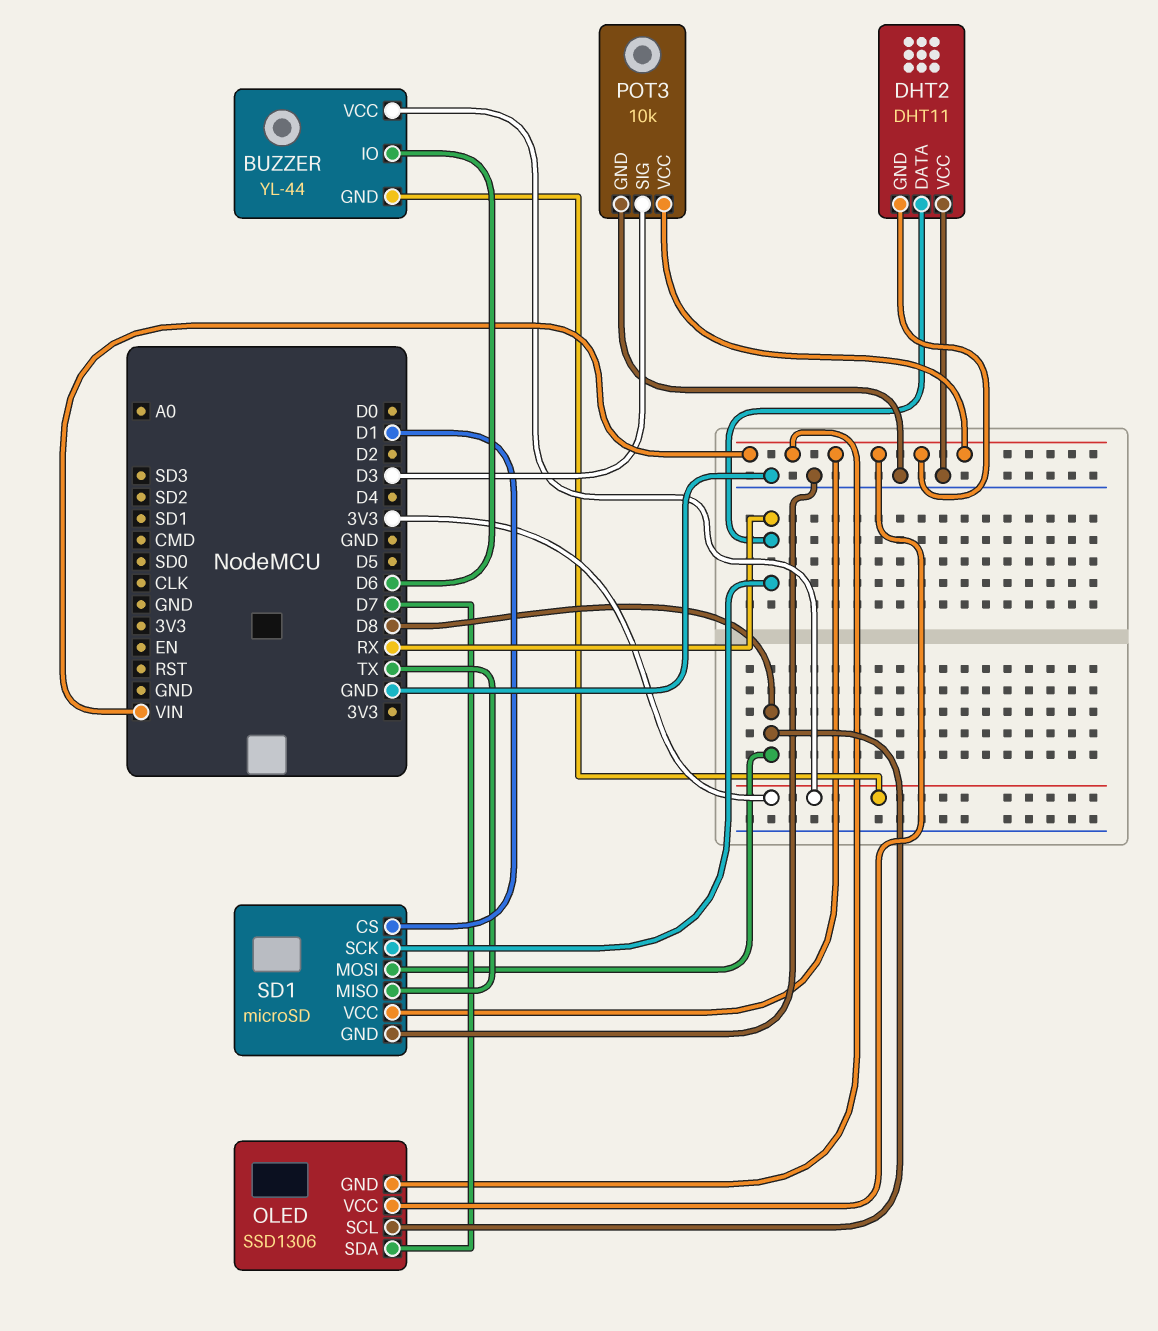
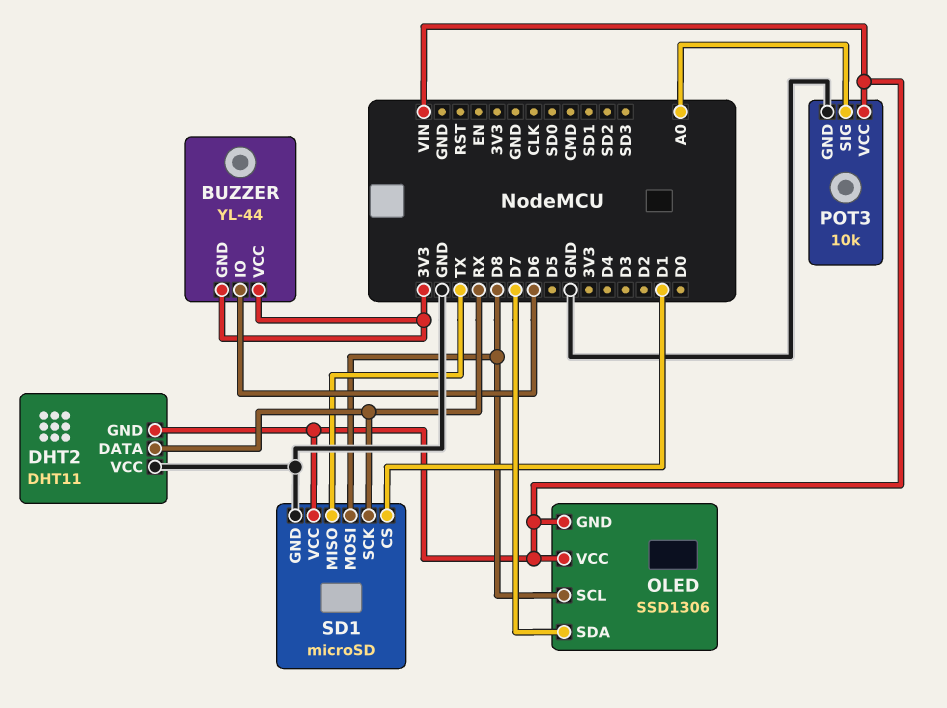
POT3 pin SIG: D3 -> A0

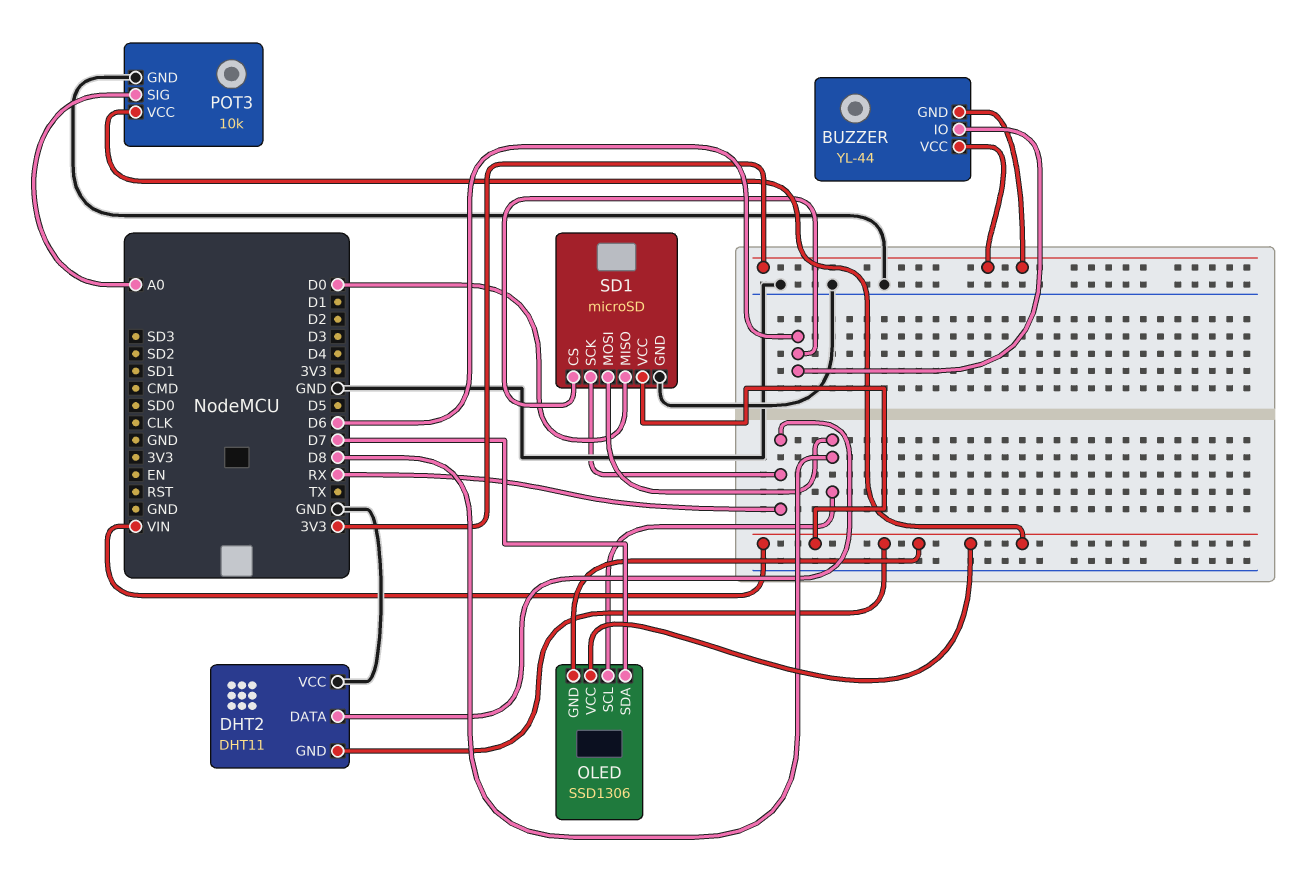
SD1 pin CS: D1 -> D6
SD1 pin MISO: TX -> D0

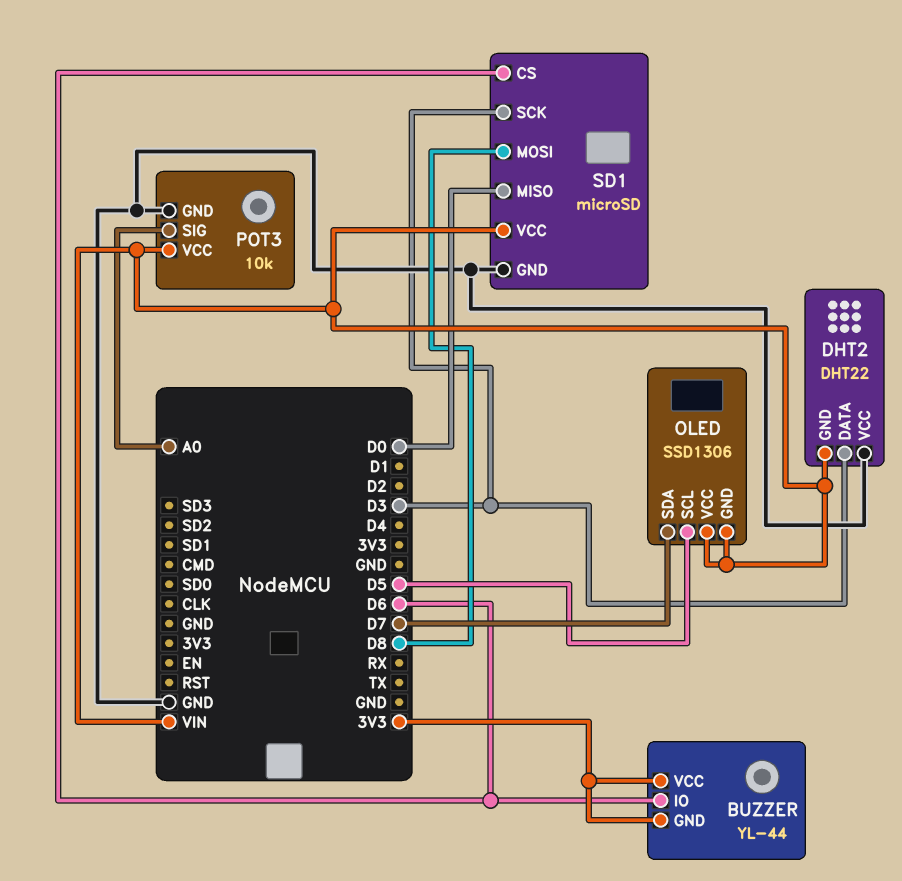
DHT2: DHT11 -> DHT22
DHT2 pin DATA: RX -> D3
OLED pin SCL: D8 -> D5
SD1 pin SCK: RX -> D3

